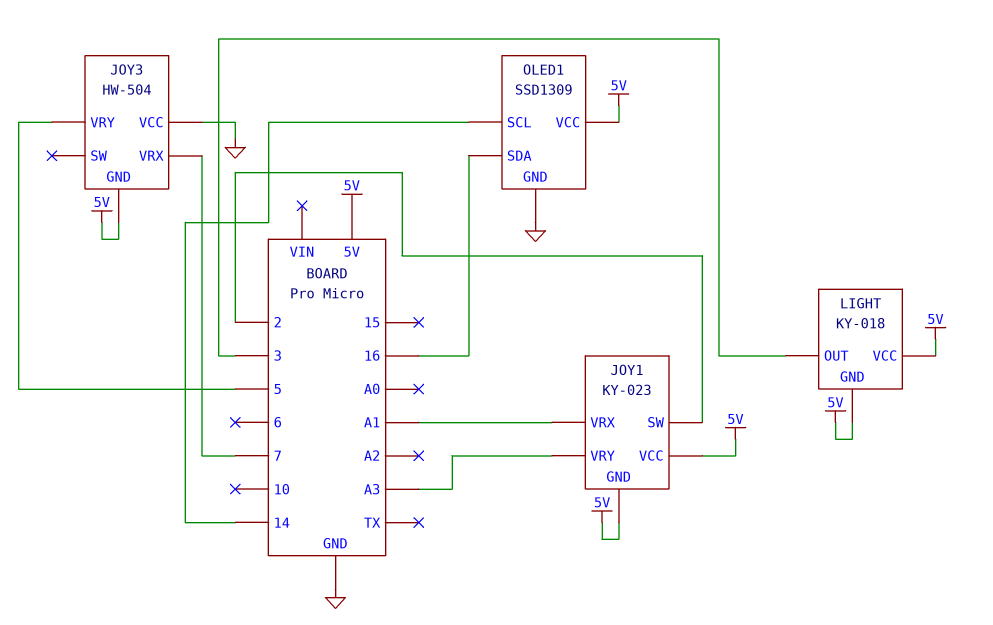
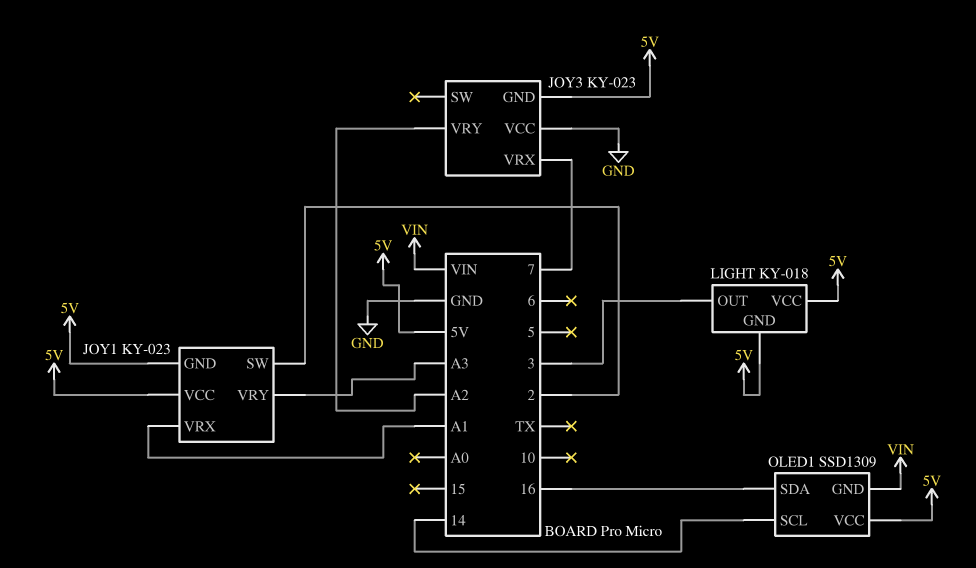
JOY3: HW-504 -> KY-023
JOY3 pin VRY: 5 -> A2
OLED1 pin GND: GND -> VIN

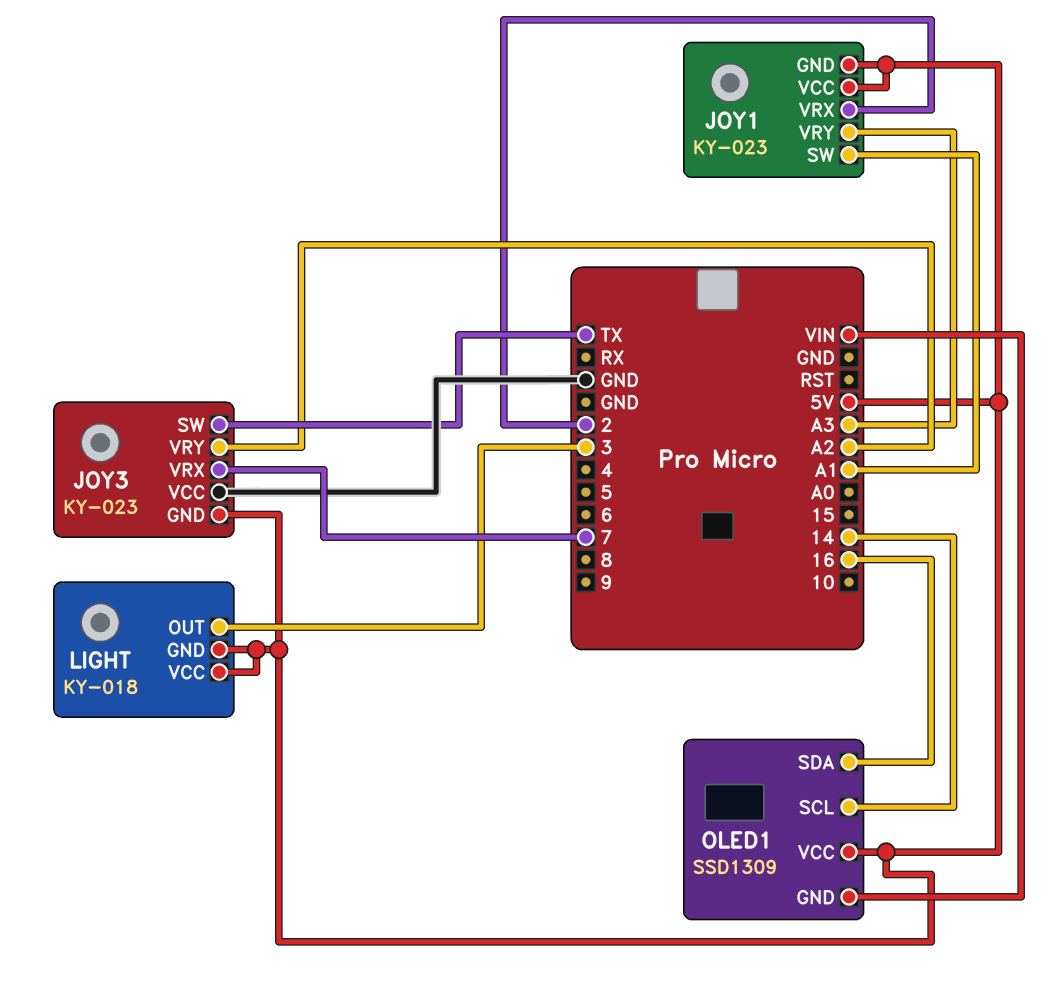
JOY1 pin SW: 2 -> A1
JOY1 pin VRX: A1 -> 2
JOY3 pin SW: none -> TX

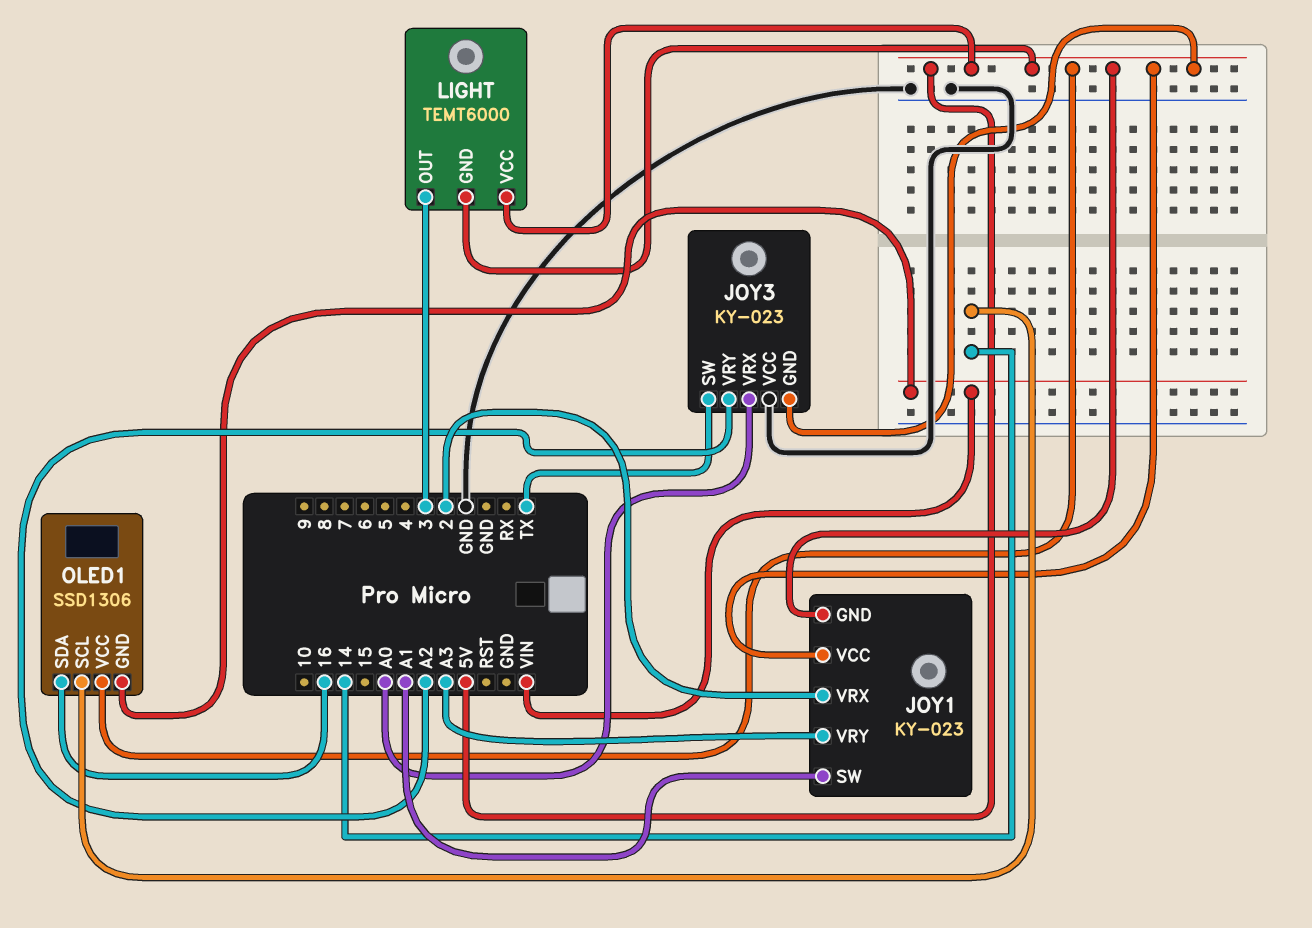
JOY3 pin VRX: 7 -> A0
LIGHT: KY-018 -> TEMT6000
OLED1: SSD1309 -> SSD1306

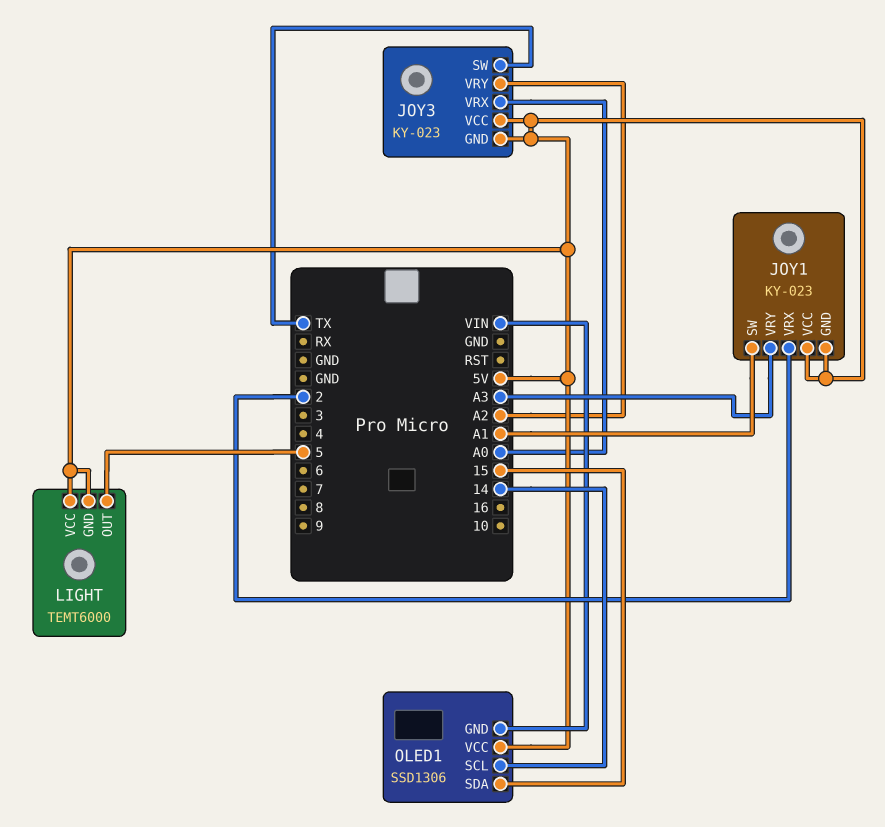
JOY3 pin VCC: GND -> 5V
LIGHT pin OUT: 3 -> 5
OLED1 pin SDA: 16 -> 15

